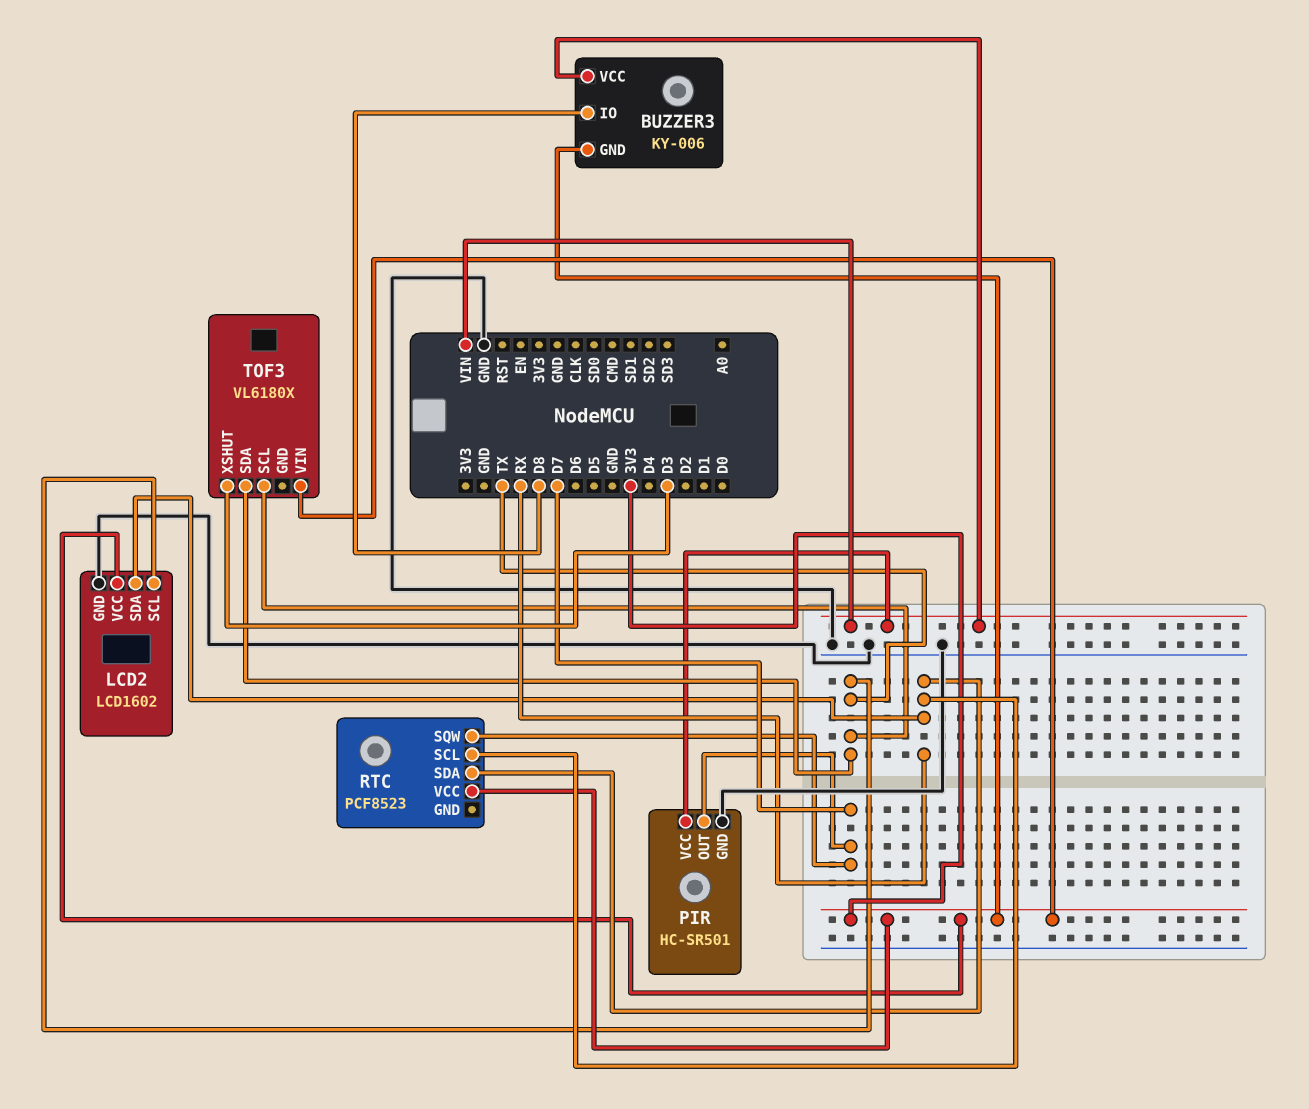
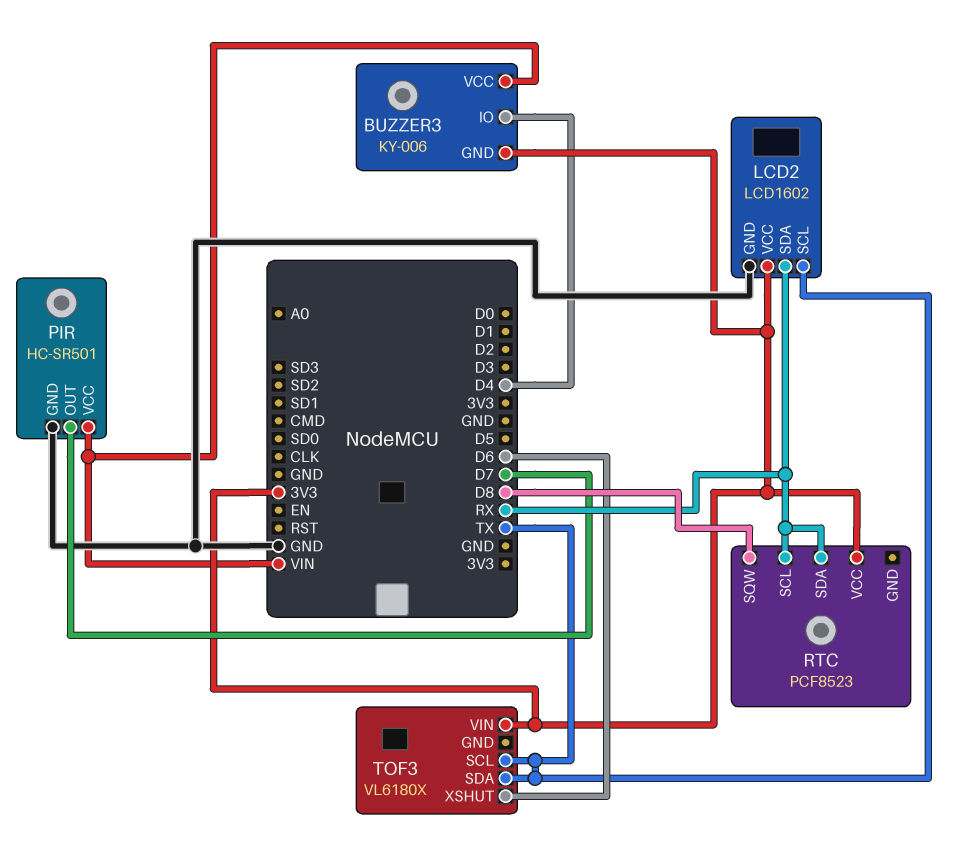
BUZZER3 pin IO: D8 -> D4
RTC pin SQW: D7 -> D8
TOF3 pin XSHUT: D3 -> D6

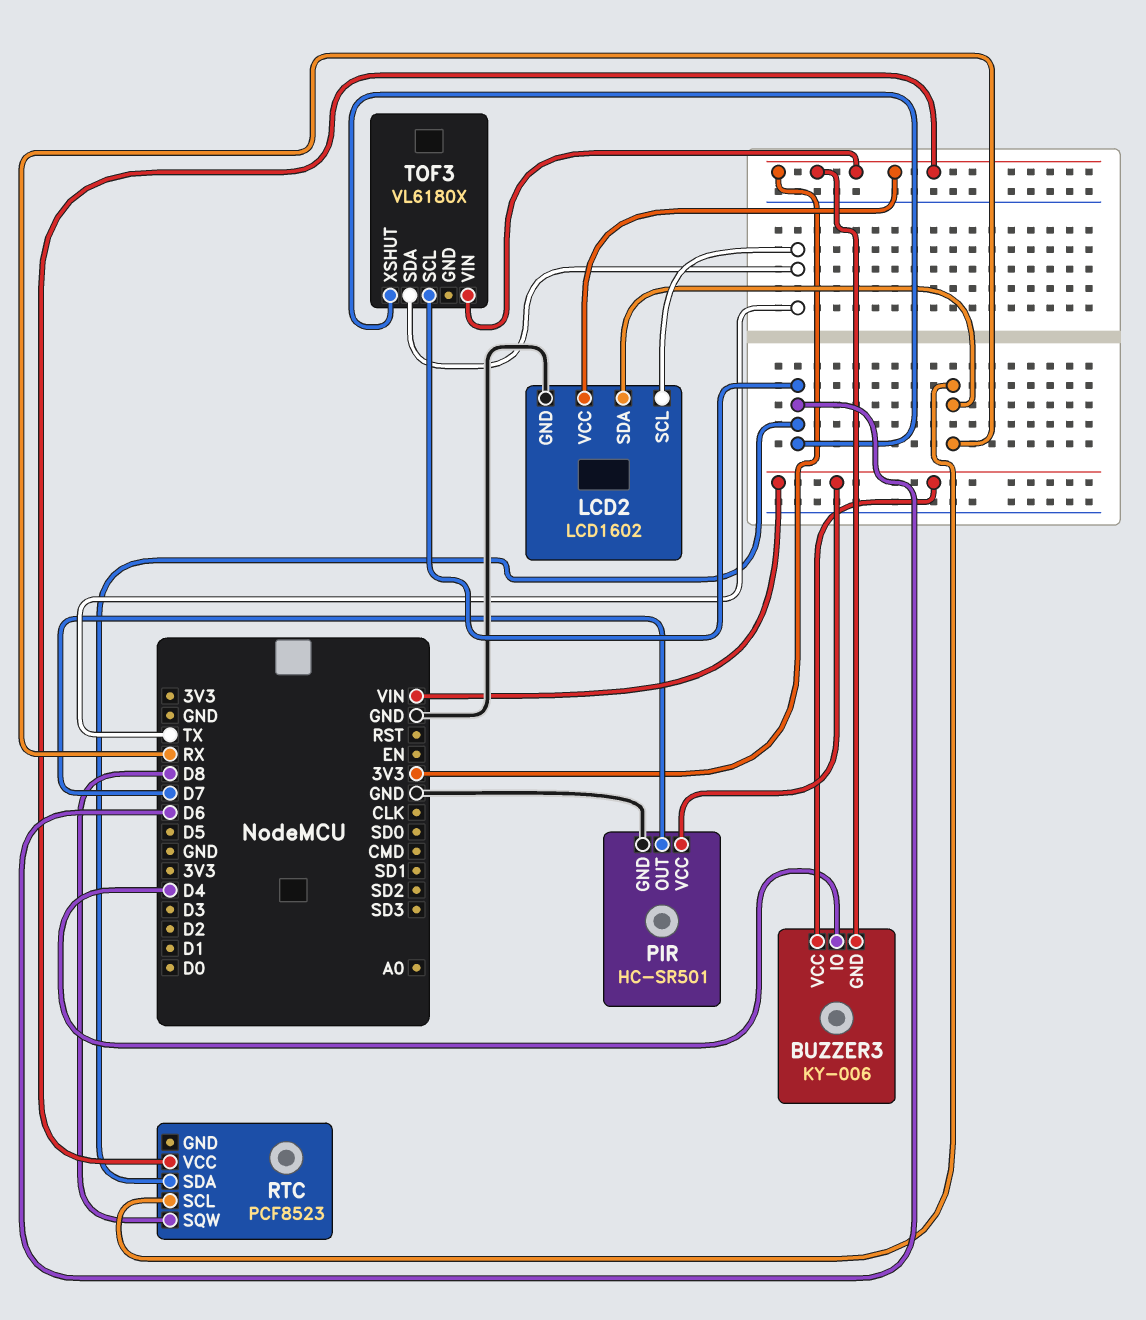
RTC pin SDA: RX -> D6
TOF3 pin SCL: TX -> D6

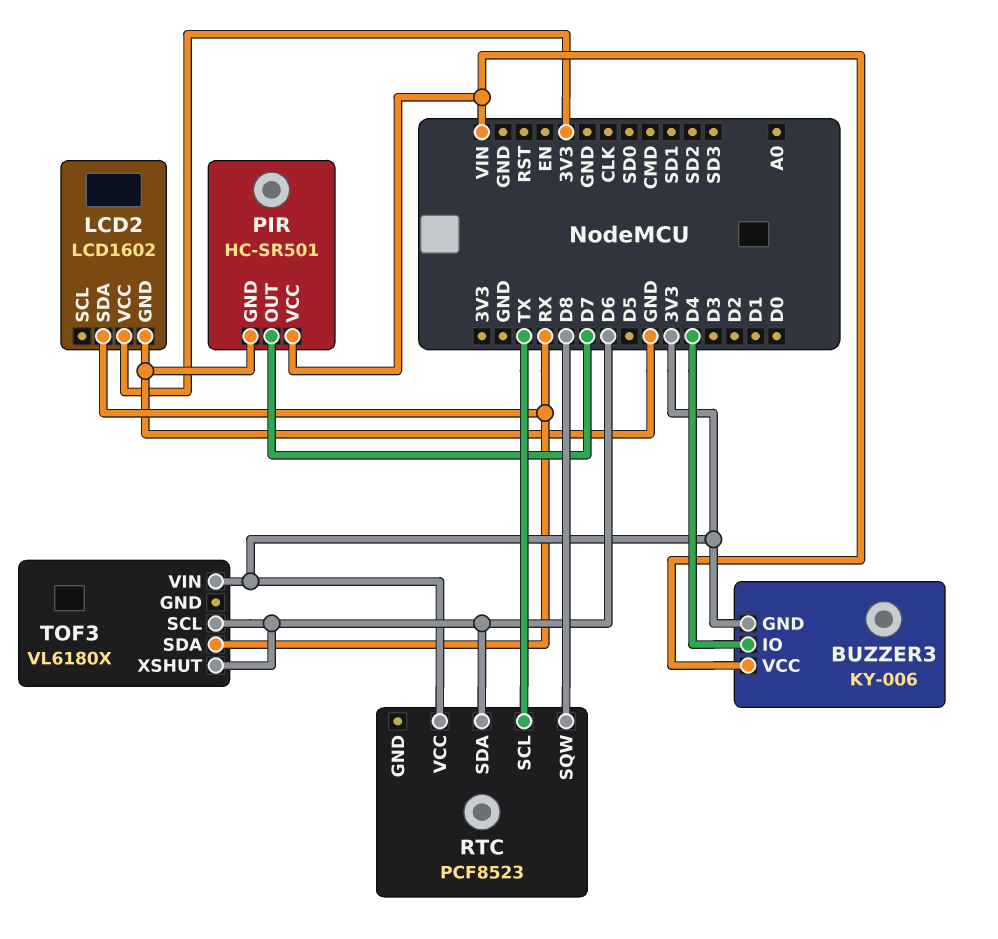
LCD2 pin SCL: TX -> none
RTC pin SCL: RX -> TX
TOF3 pin SDA: TX -> RX

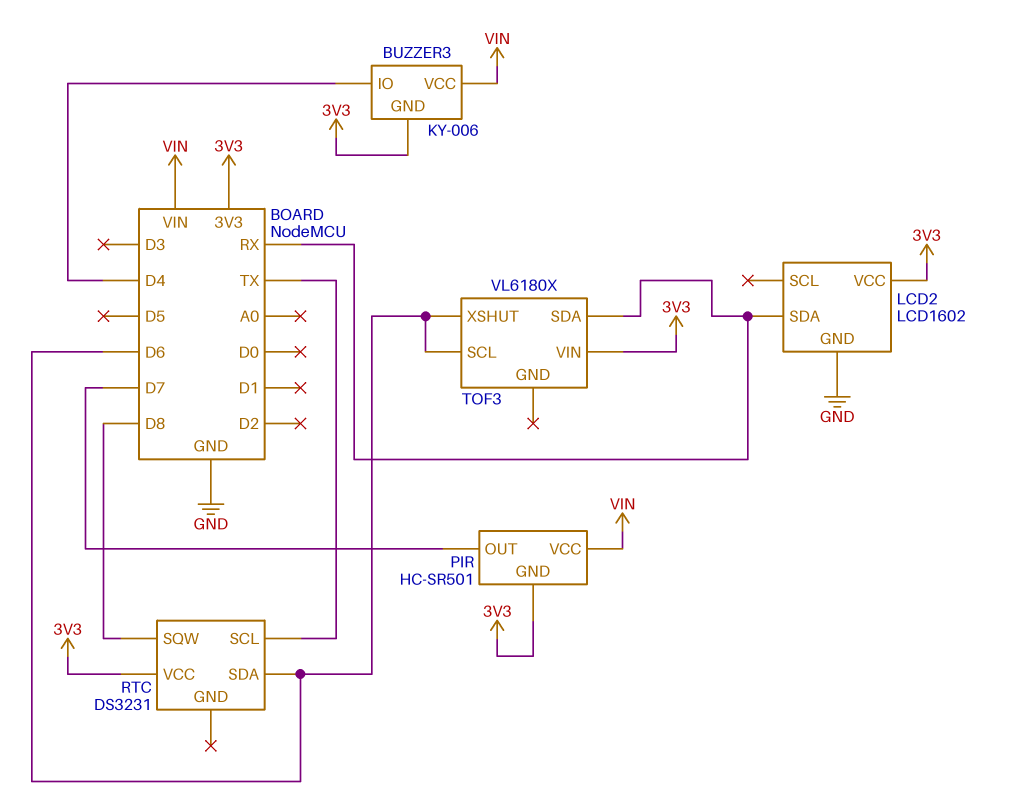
PIR pin GND: GND -> 3V3
RTC: PCF8523 -> DS3231

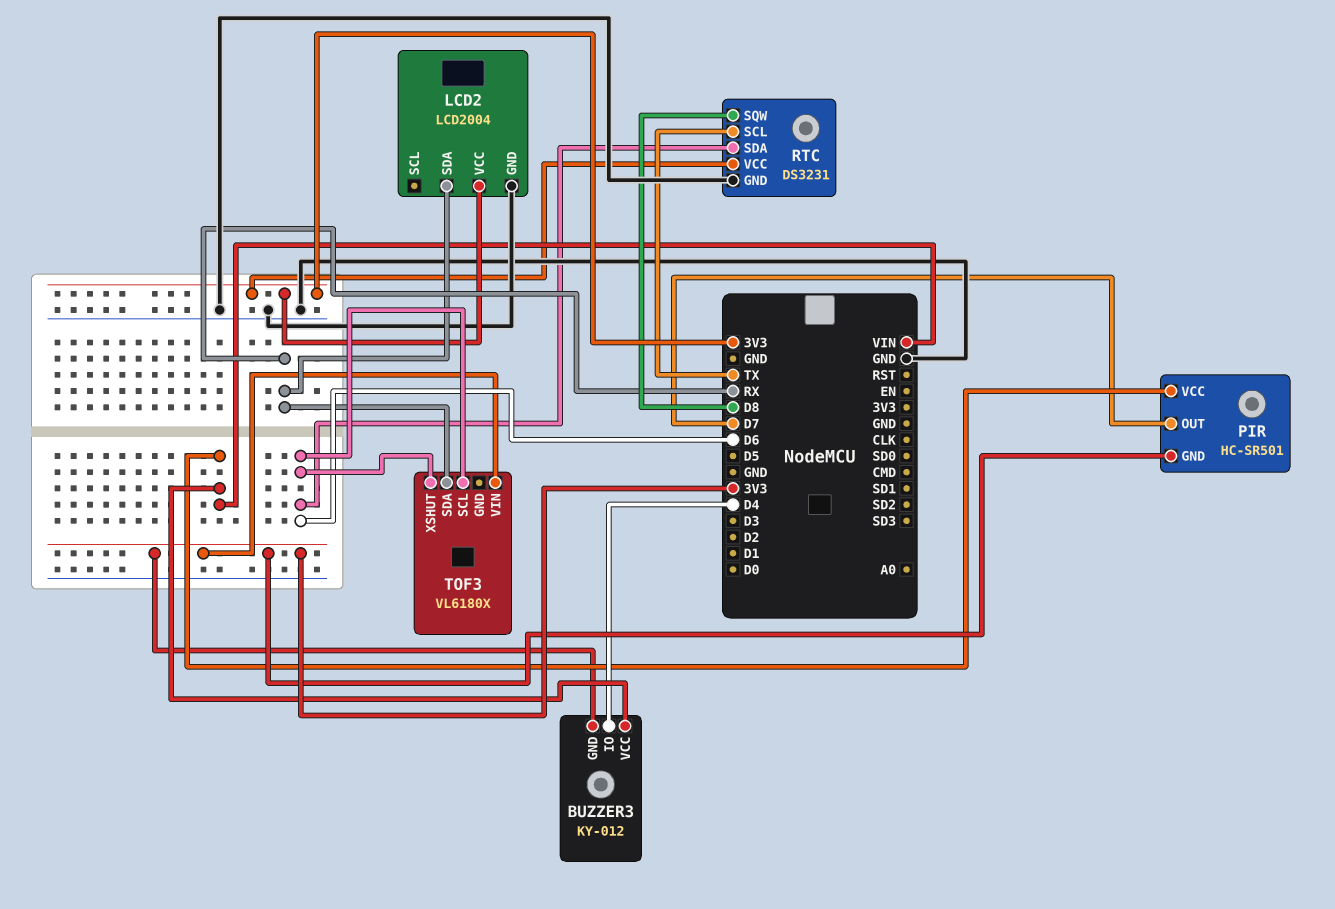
BUZZER3: KY-006 -> KY-012
LCD2: LCD1602 -> LCD2004
RTC pin GND: none -> GND

